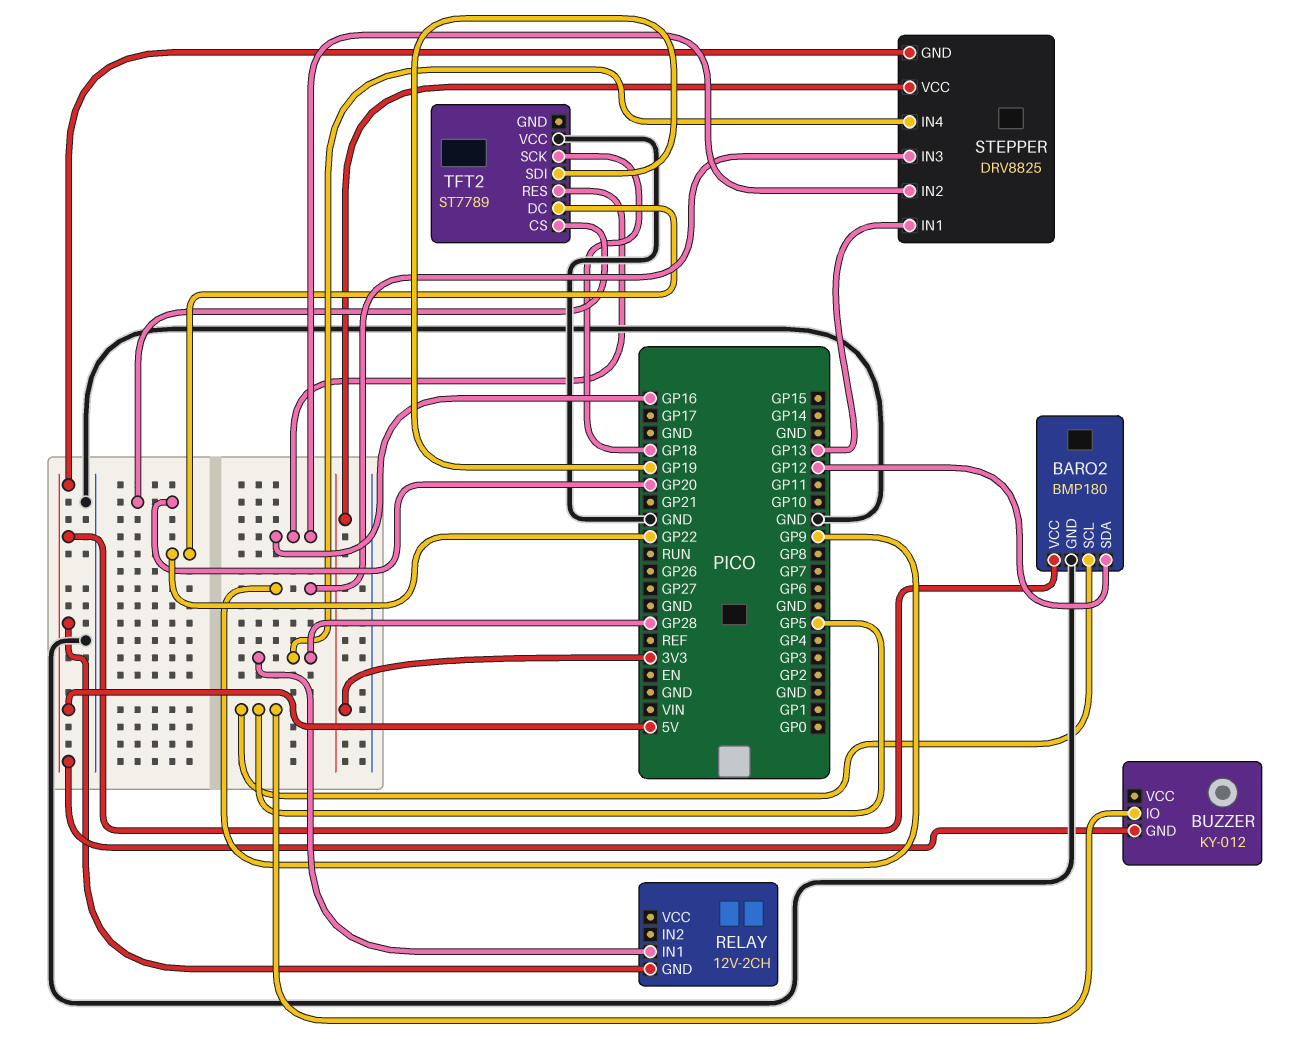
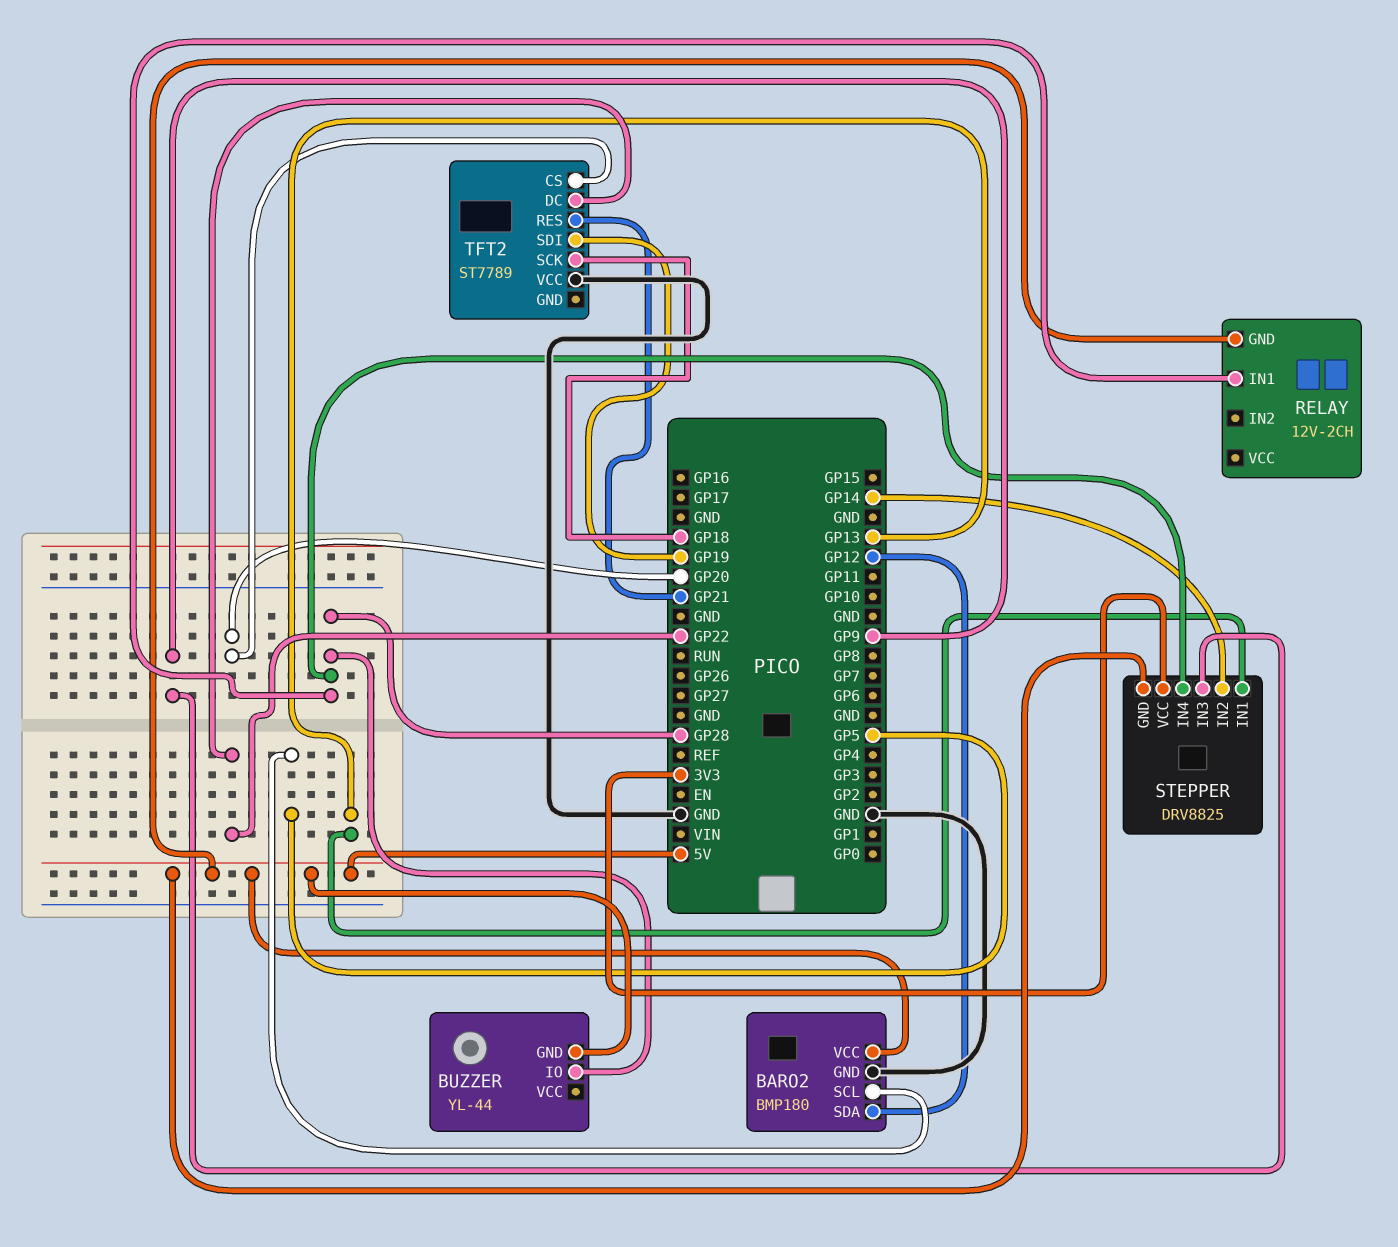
BUZZER: KY-012 -> YL-44
BUZZER pin IO: GP5 -> GP28
STEPPER pin IN2: GP16 -> GP14
TFT2 pin RES: GP16 -> GP21

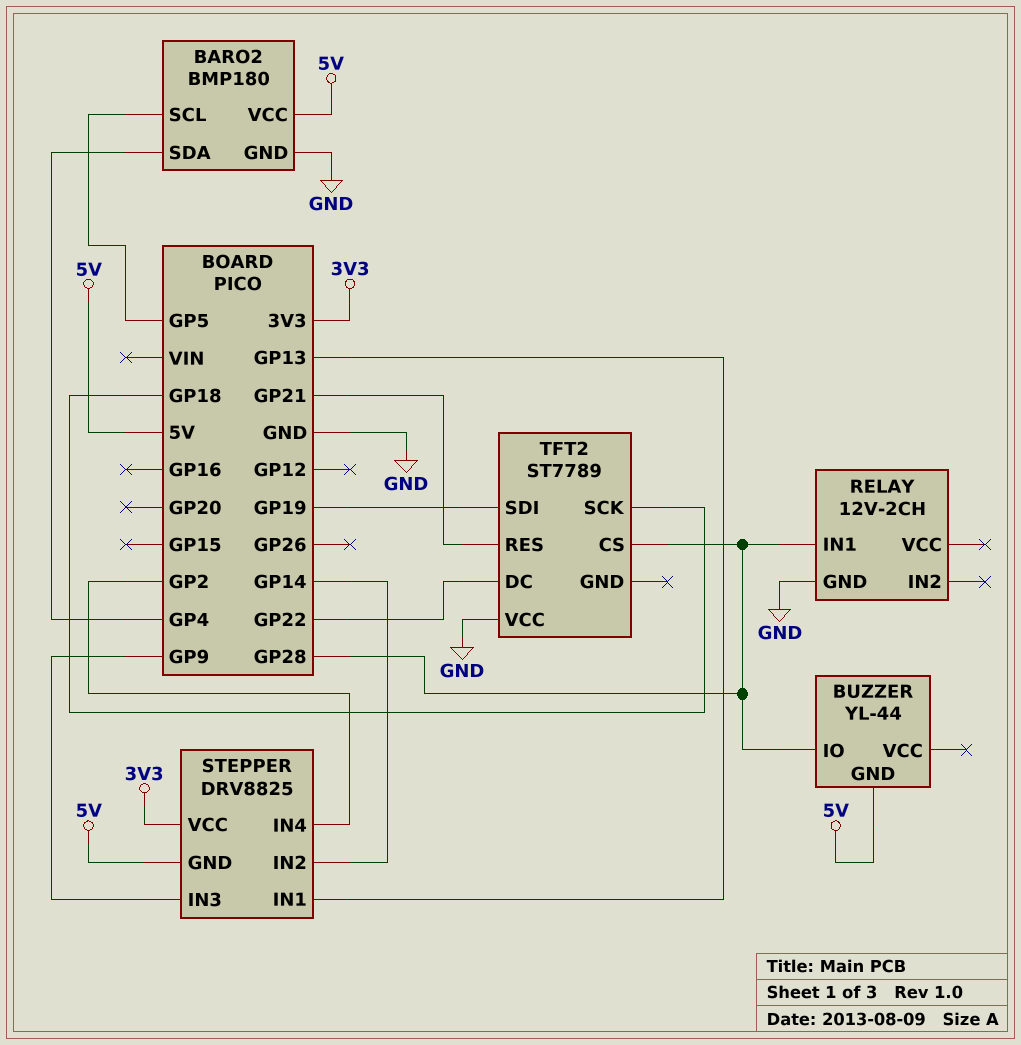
BARO2 pin SDA: GP12 -> GP4
RELAY pin GND: 5V -> GND
STEPPER pin IN4: GP28 -> GP2
TFT2 pin CS: GP20 -> GP28

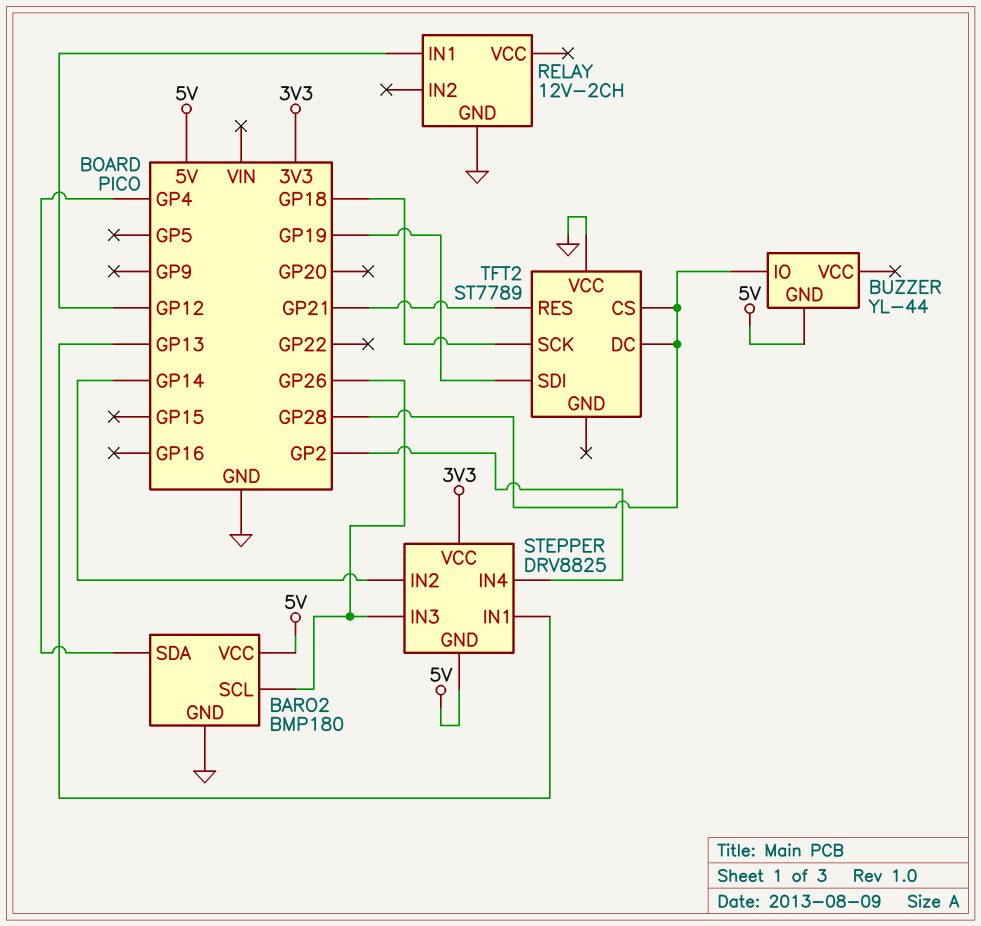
BARO2 pin SCL: GP5 -> GP26
RELAY pin IN1: GP28 -> GP12
STEPPER pin IN3: GP9 -> GP26
TFT2 pin DC: GP22 -> GP28

